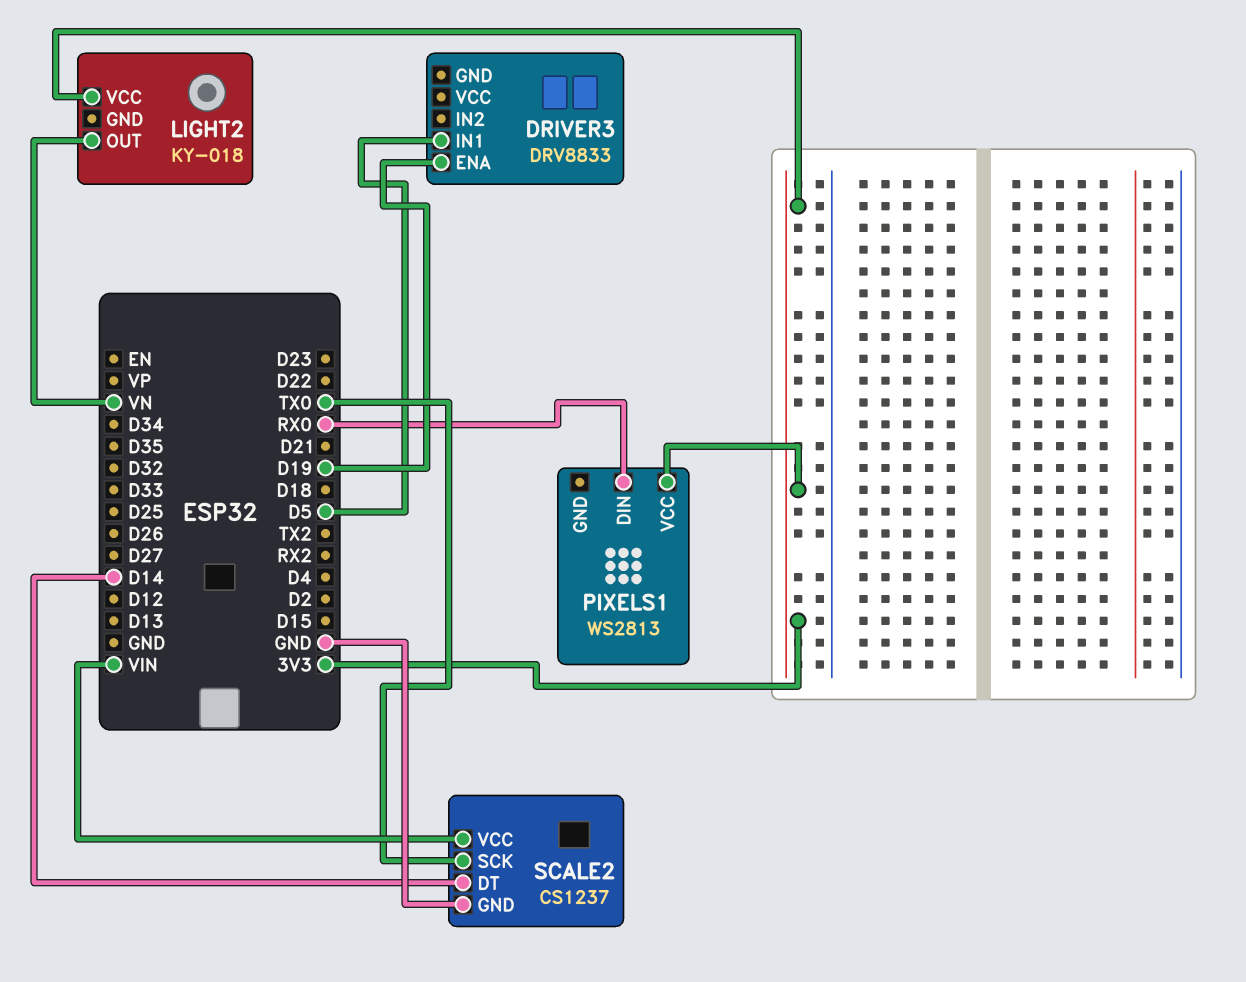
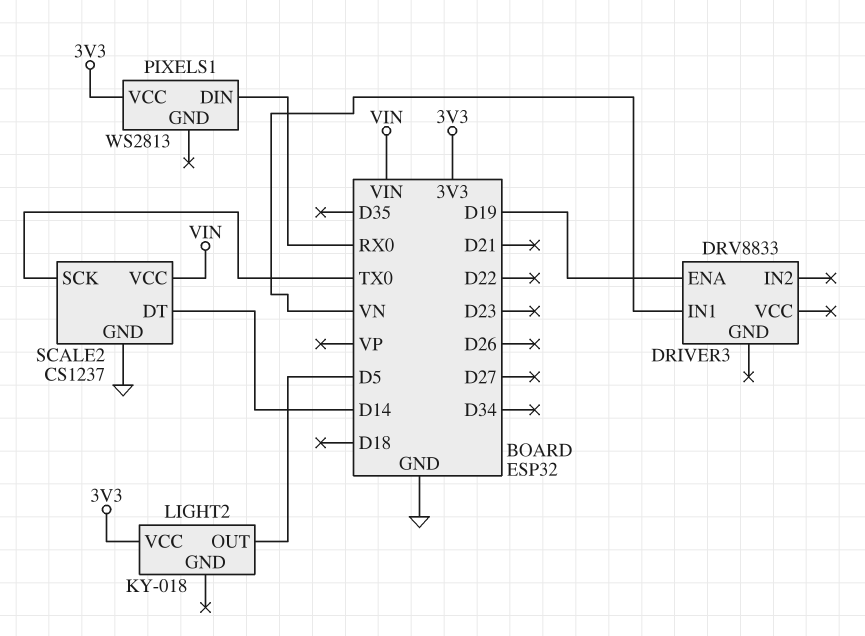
DRIVER3 pin IN1: D5 -> VN
LIGHT2 pin OUT: VN -> D5

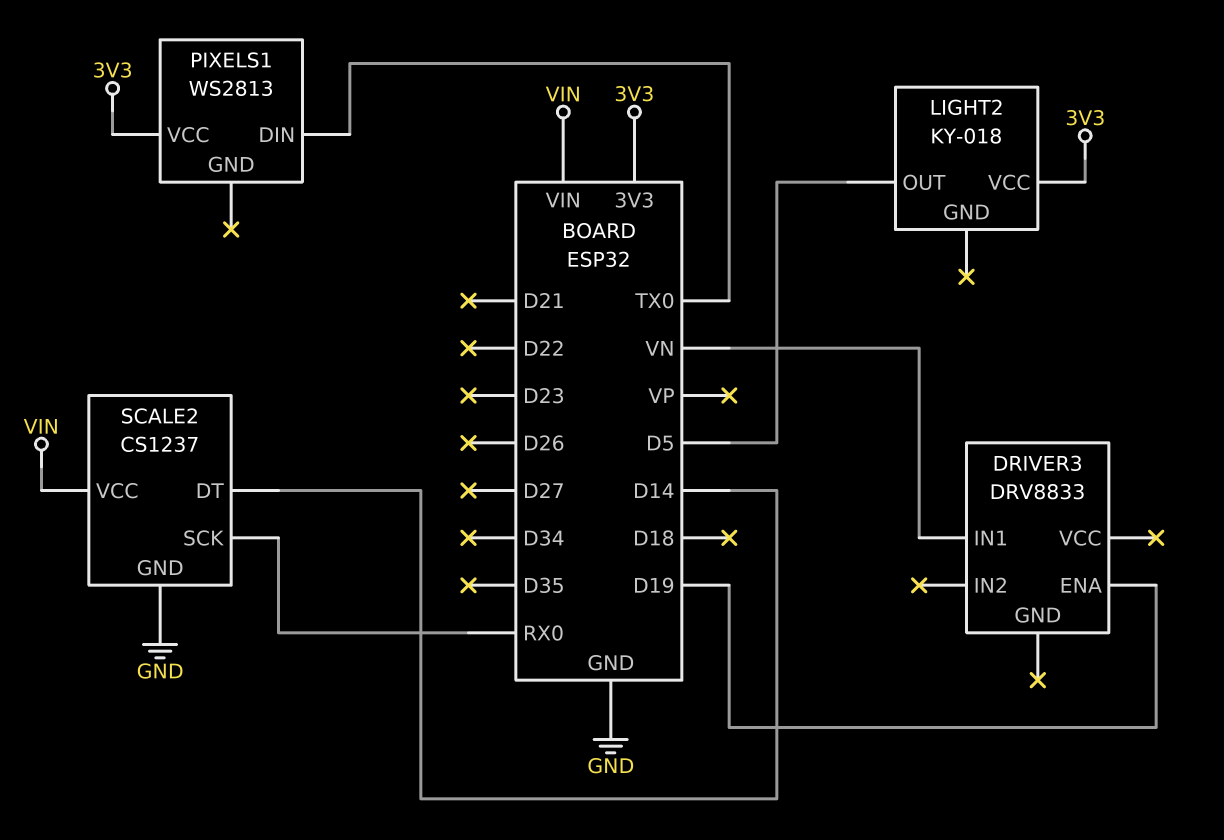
PIXELS1 pin DIN: RX0 -> TX0
SCALE2 pin SCK: TX0 -> RX0

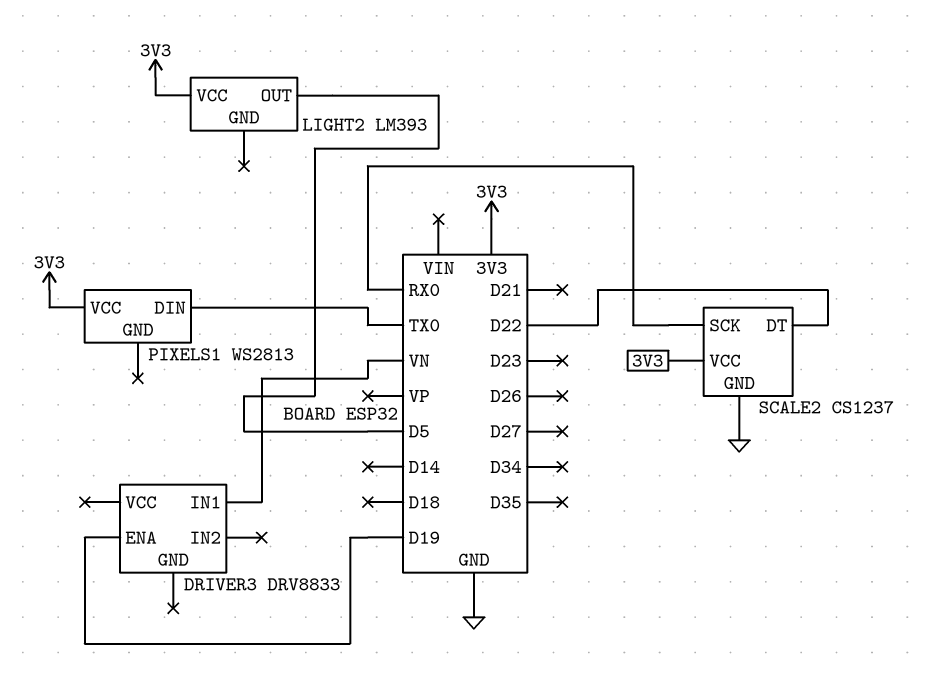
LIGHT2: KY-018 -> LM393
SCALE2 pin DT: D14 -> D22
SCALE2 pin VCC: VIN -> 3V3

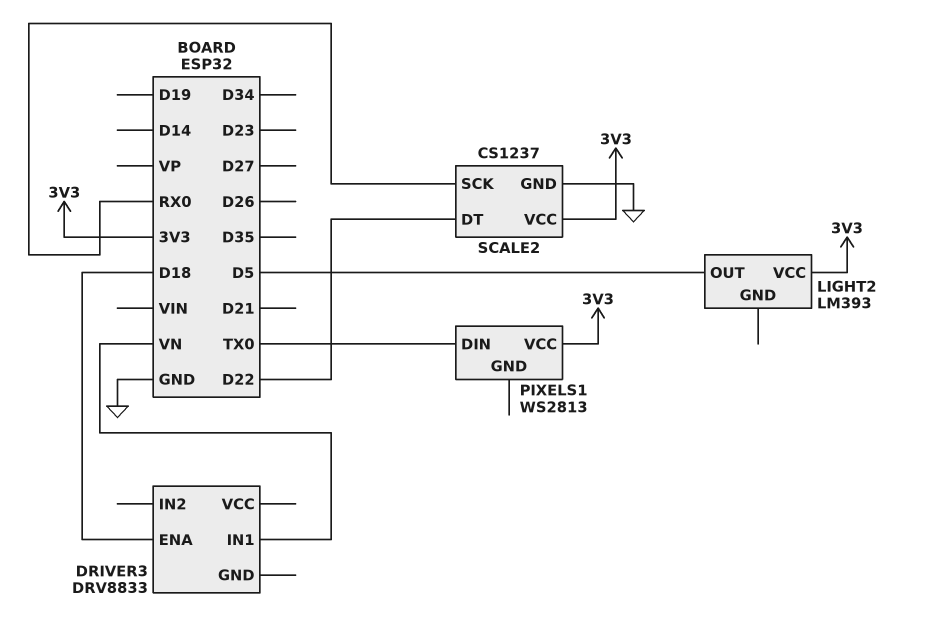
DRIVER3 pin ENA: D19 -> D18

